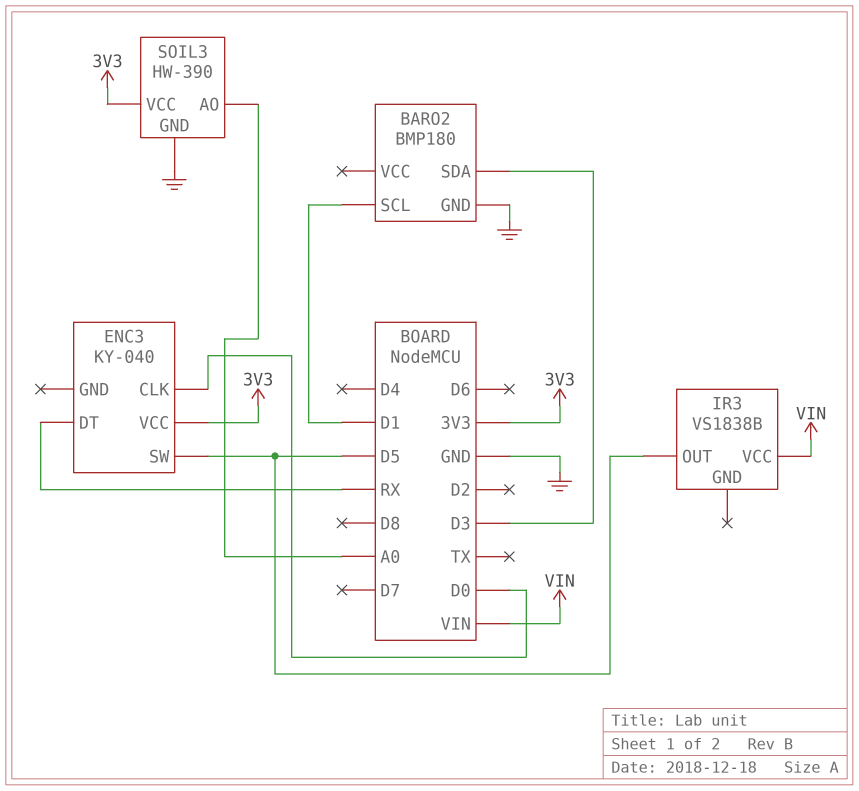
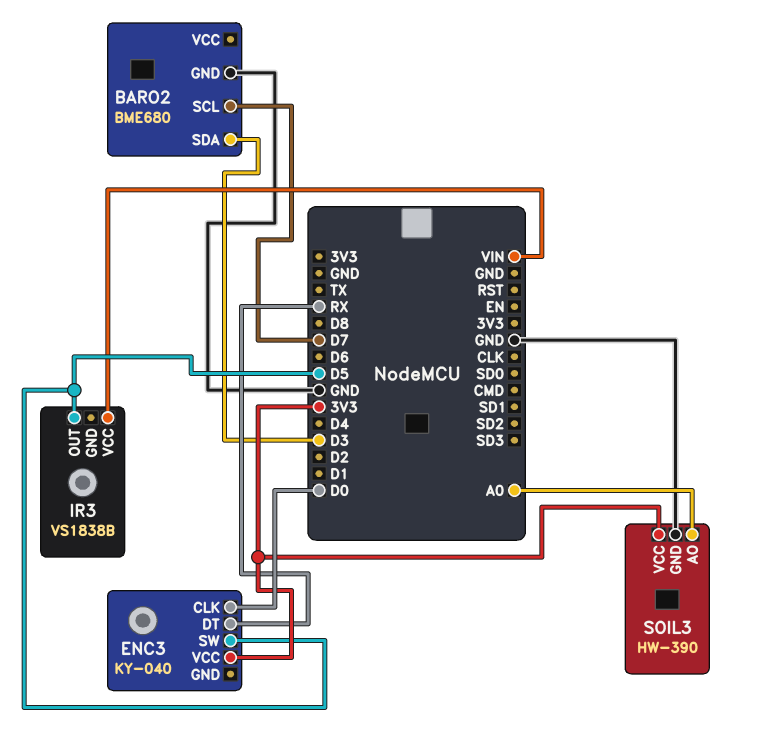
BARO2: BMP180 -> BME680
BARO2 pin SCL: D1 -> D7

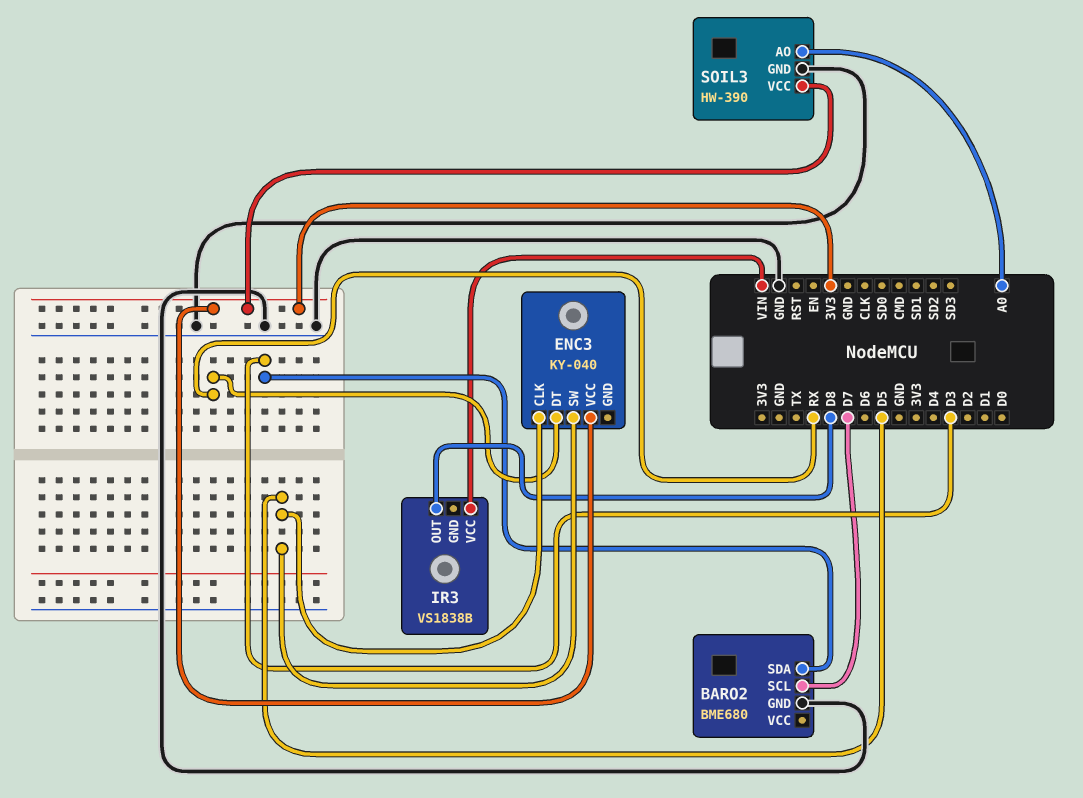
ENC3 pin CLK: D0 -> D5
IR3 pin OUT: D5 -> D8

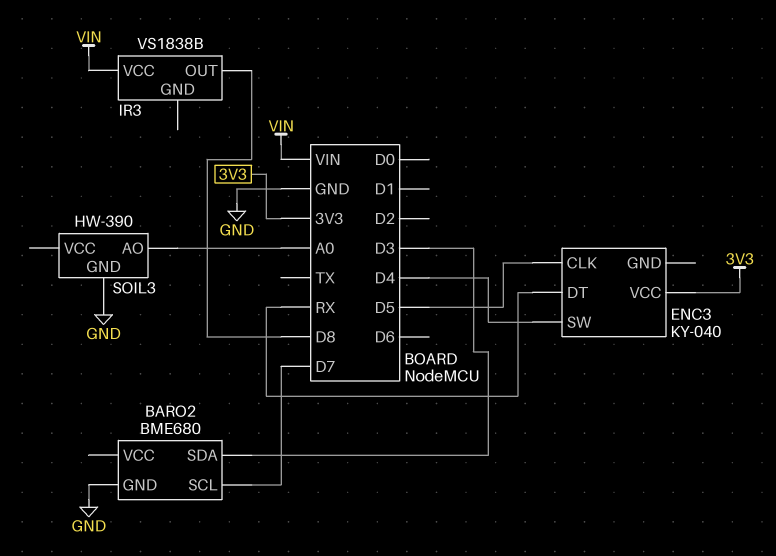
ENC3 pin SW: D5 -> D4
SOIL3 pin VCC: 3V3 -> none

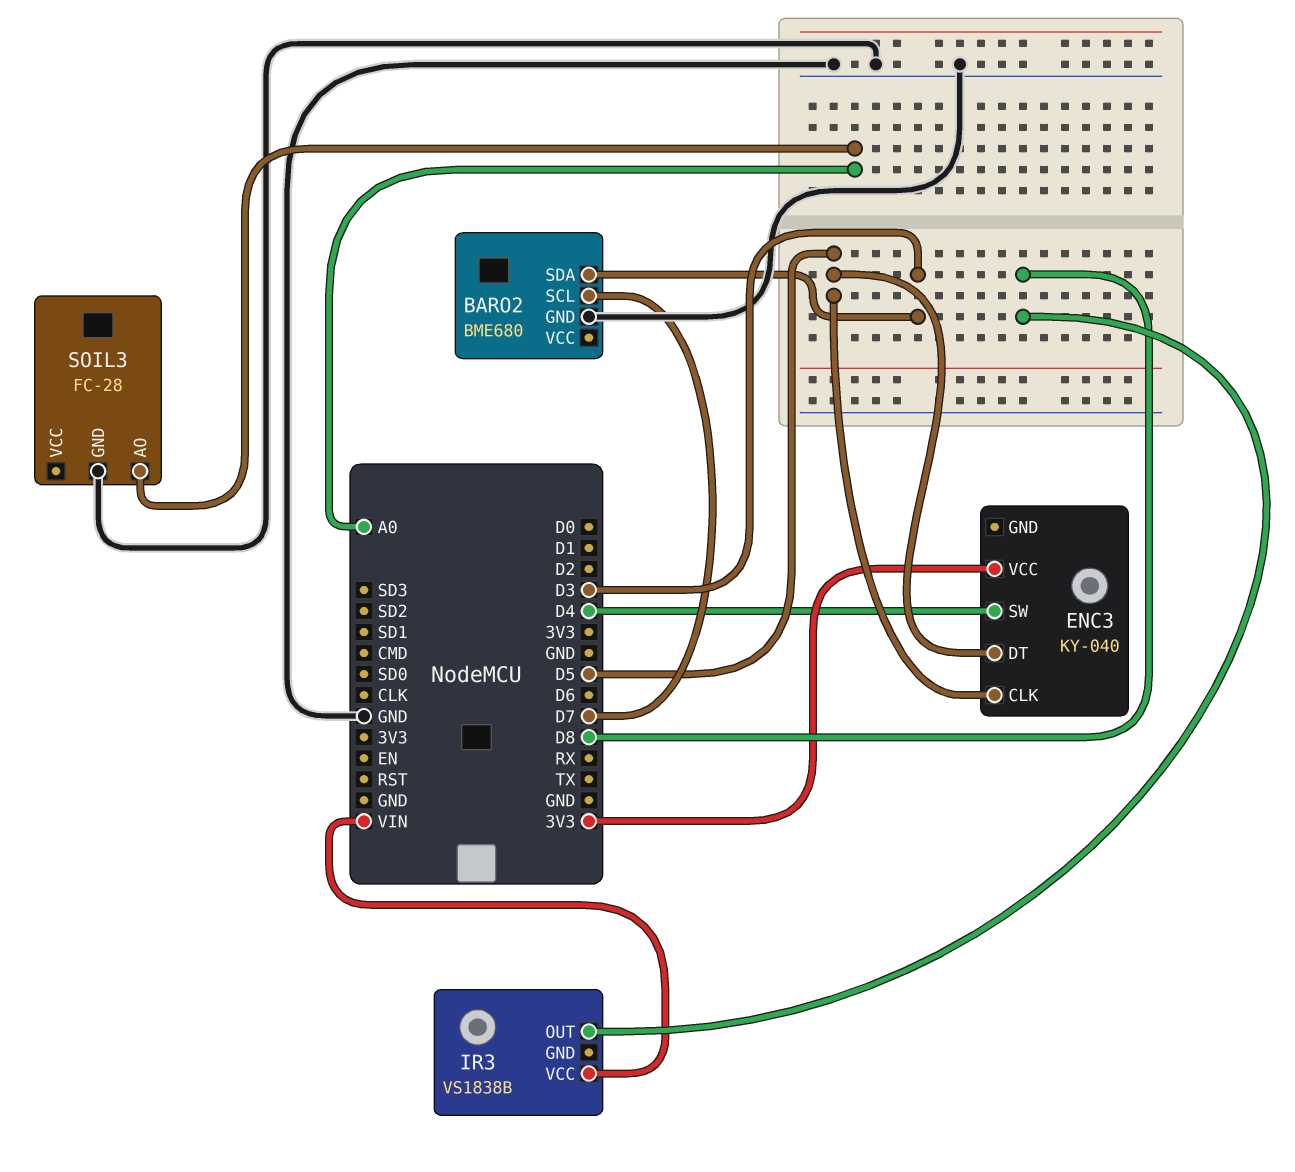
ENC3 pin DT: RX -> D5
SOIL3: HW-390 -> FC-28

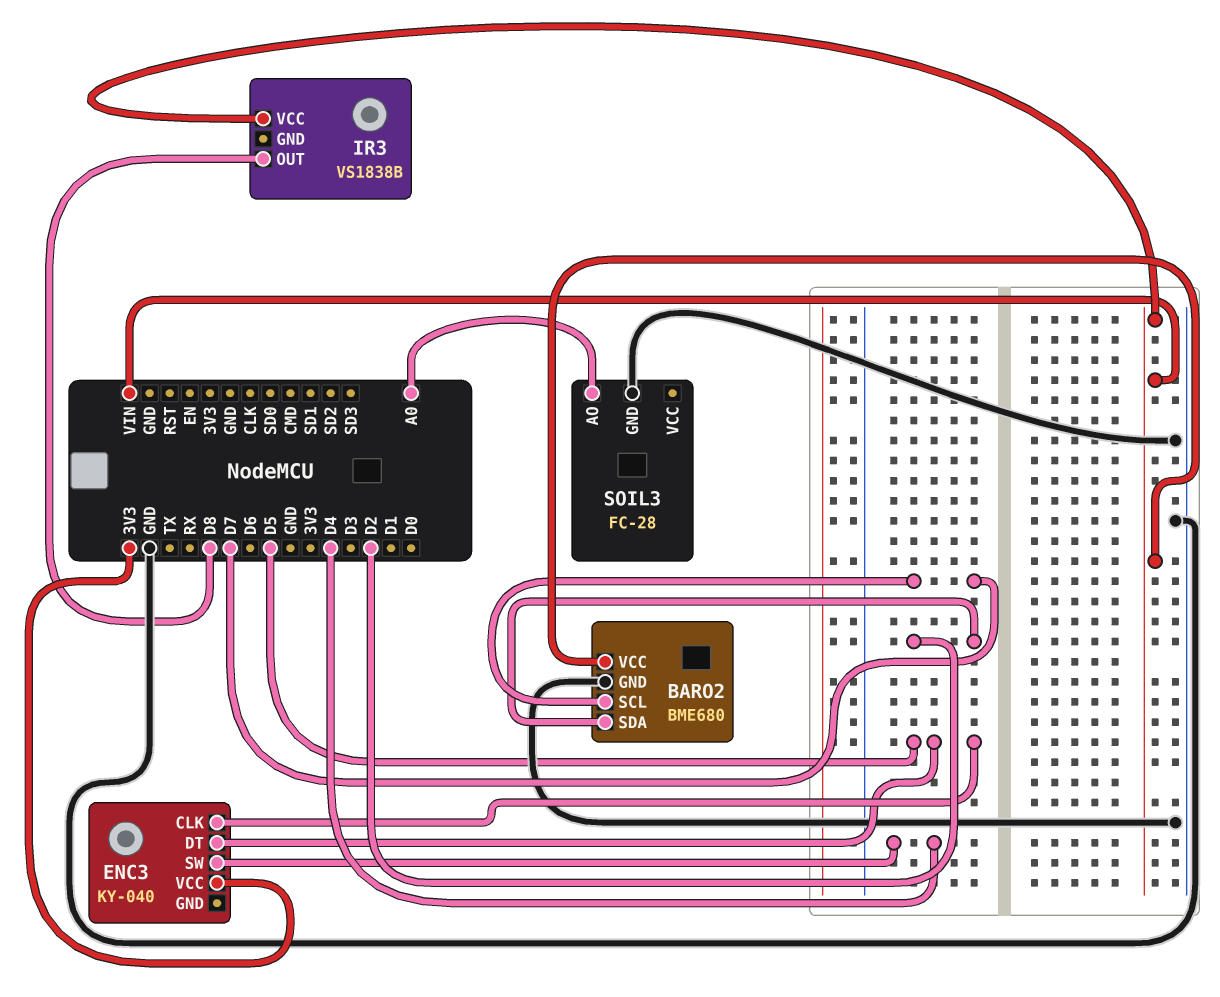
BARO2 pin SDA: D3 -> D2
BARO2 pin VCC: none -> VIN

